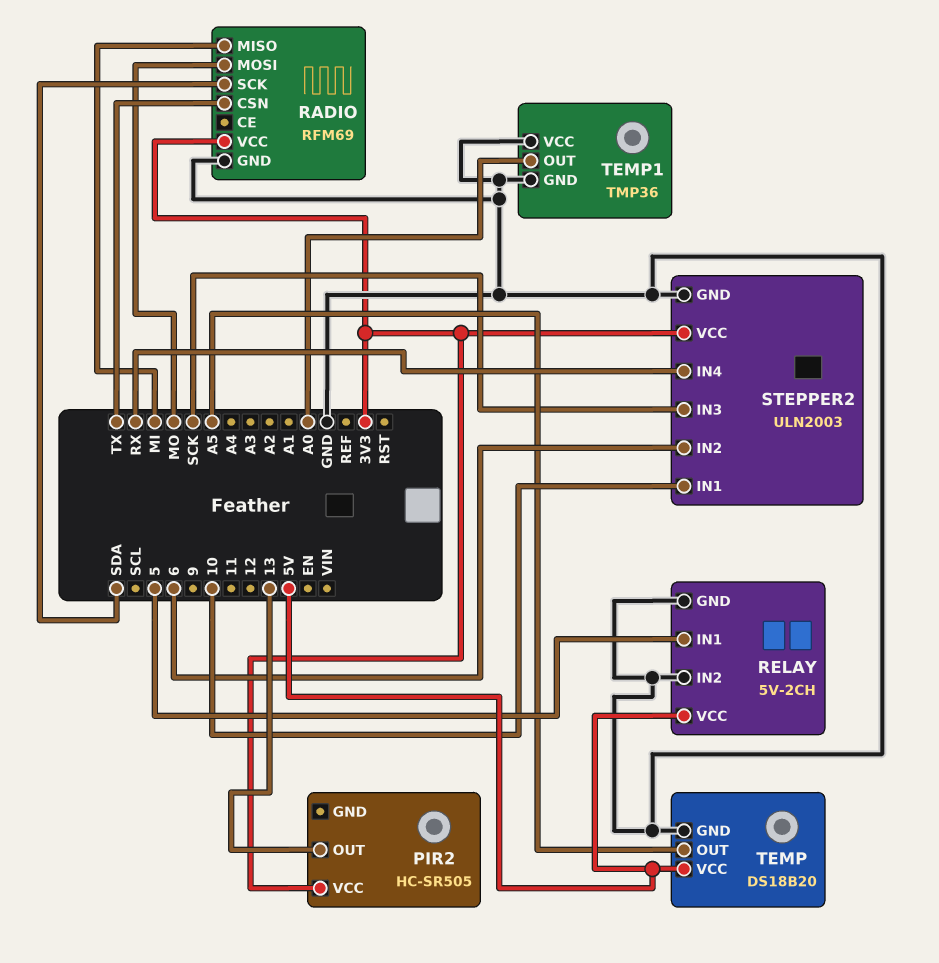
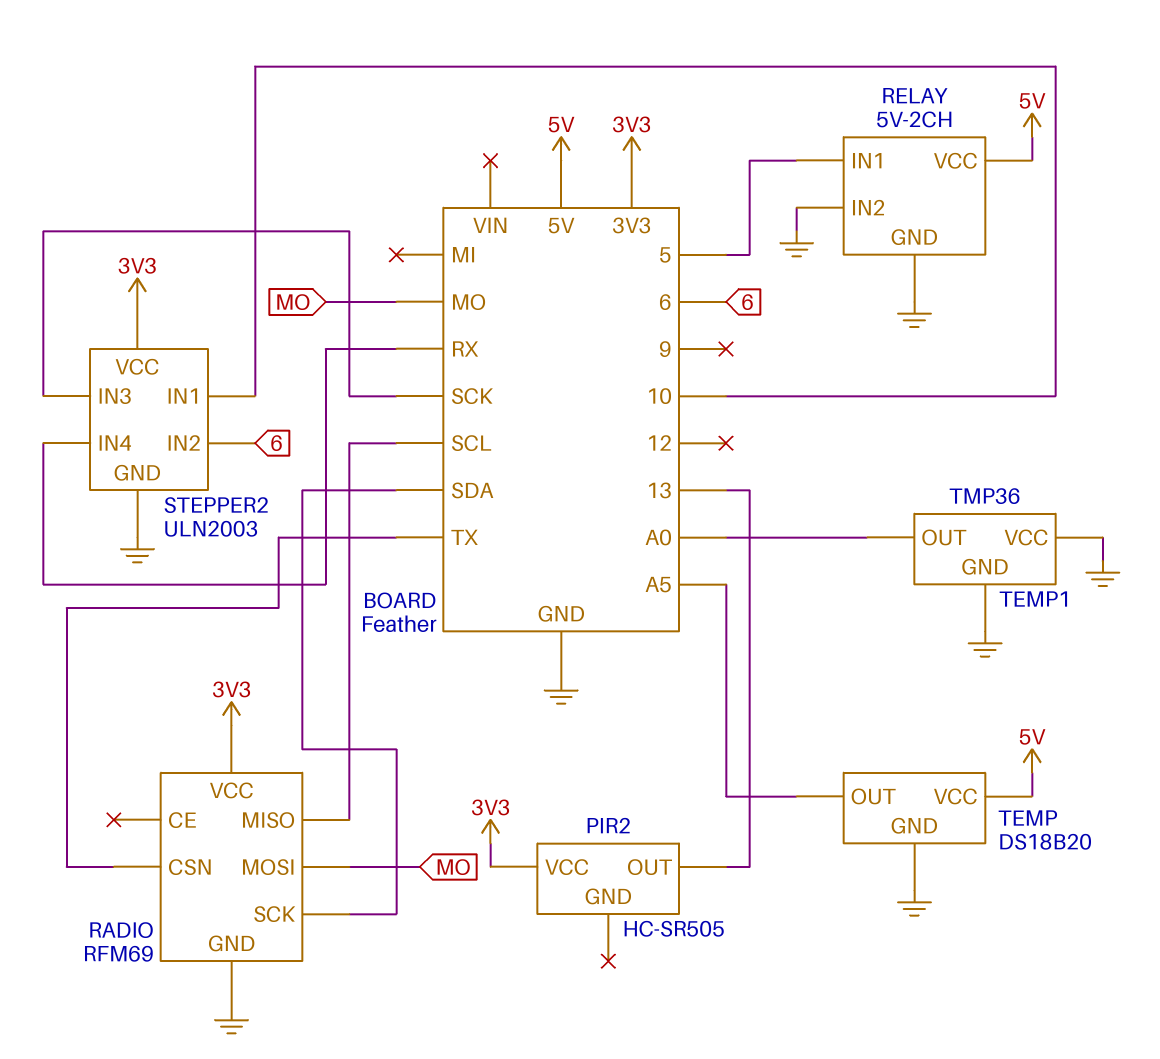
RADIO pin MISO: MI -> SCL

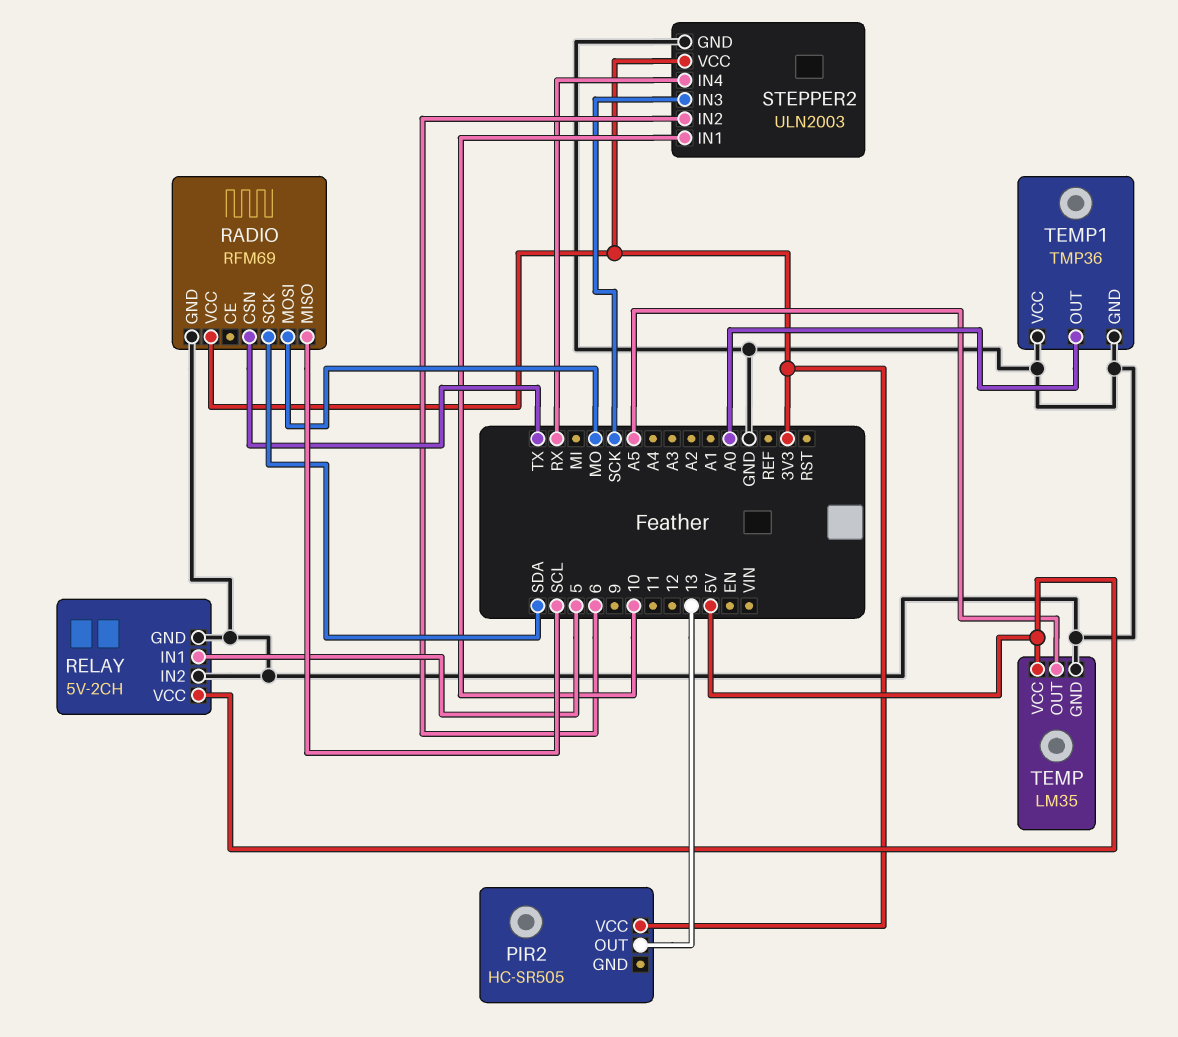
TEMP: DS18B20 -> LM35

